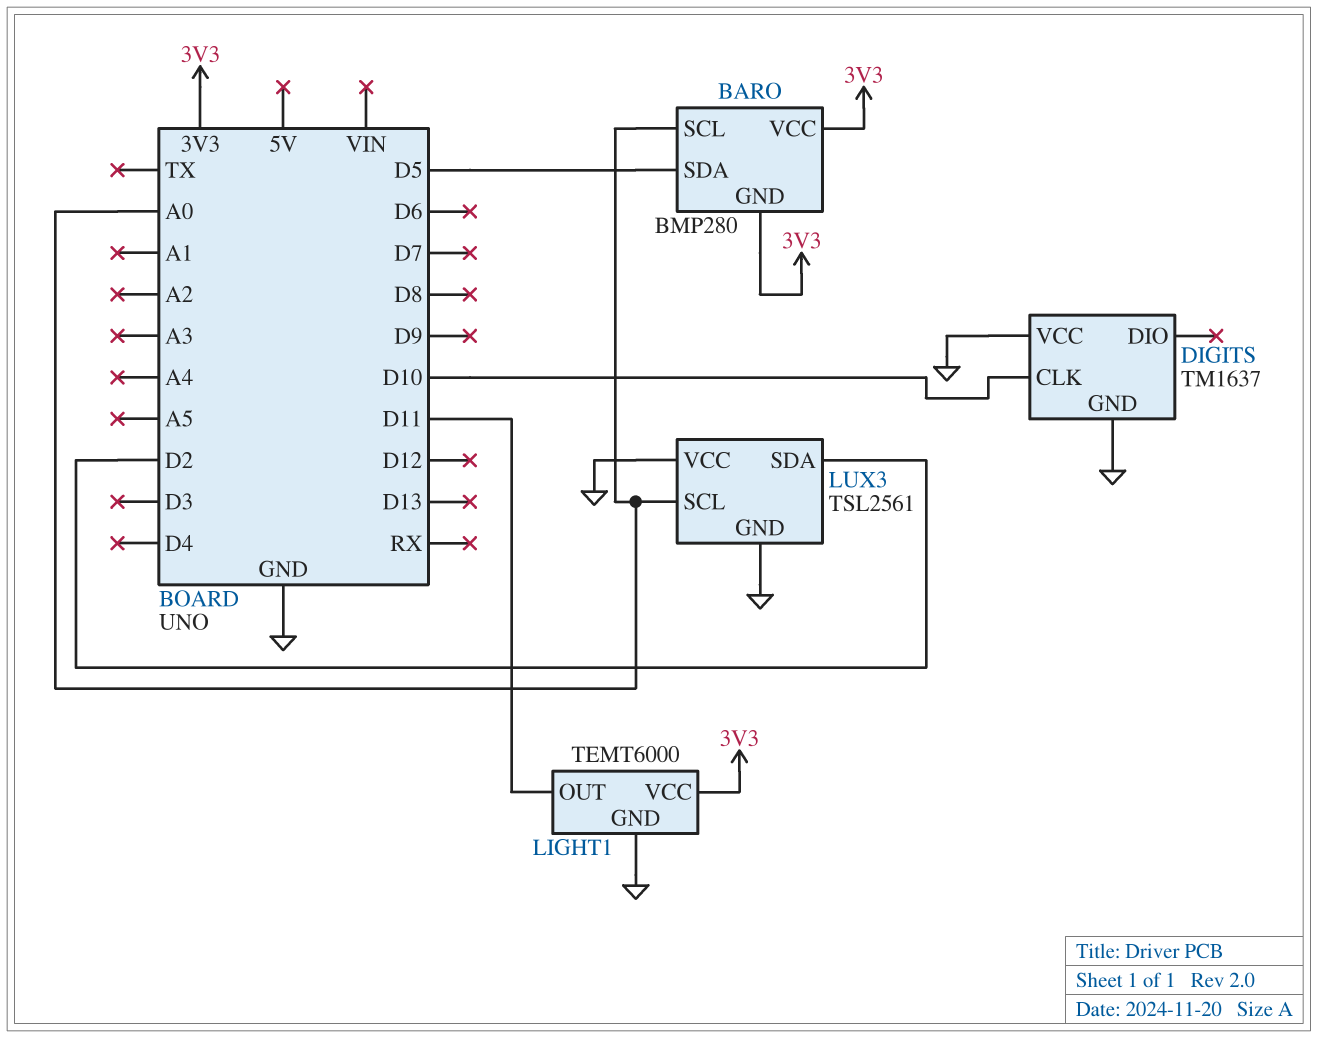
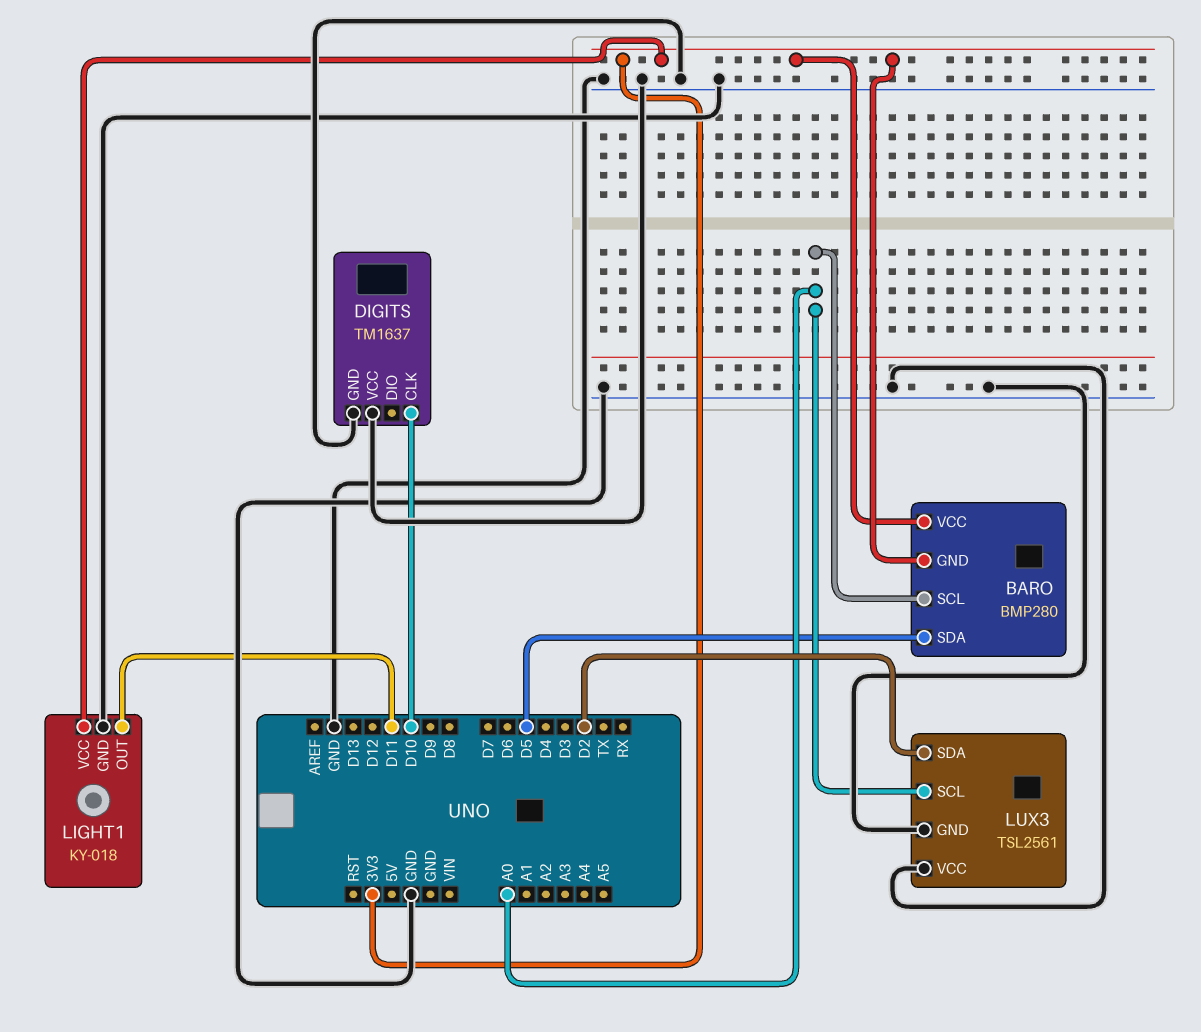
LIGHT1: TEMT6000 -> KY-018

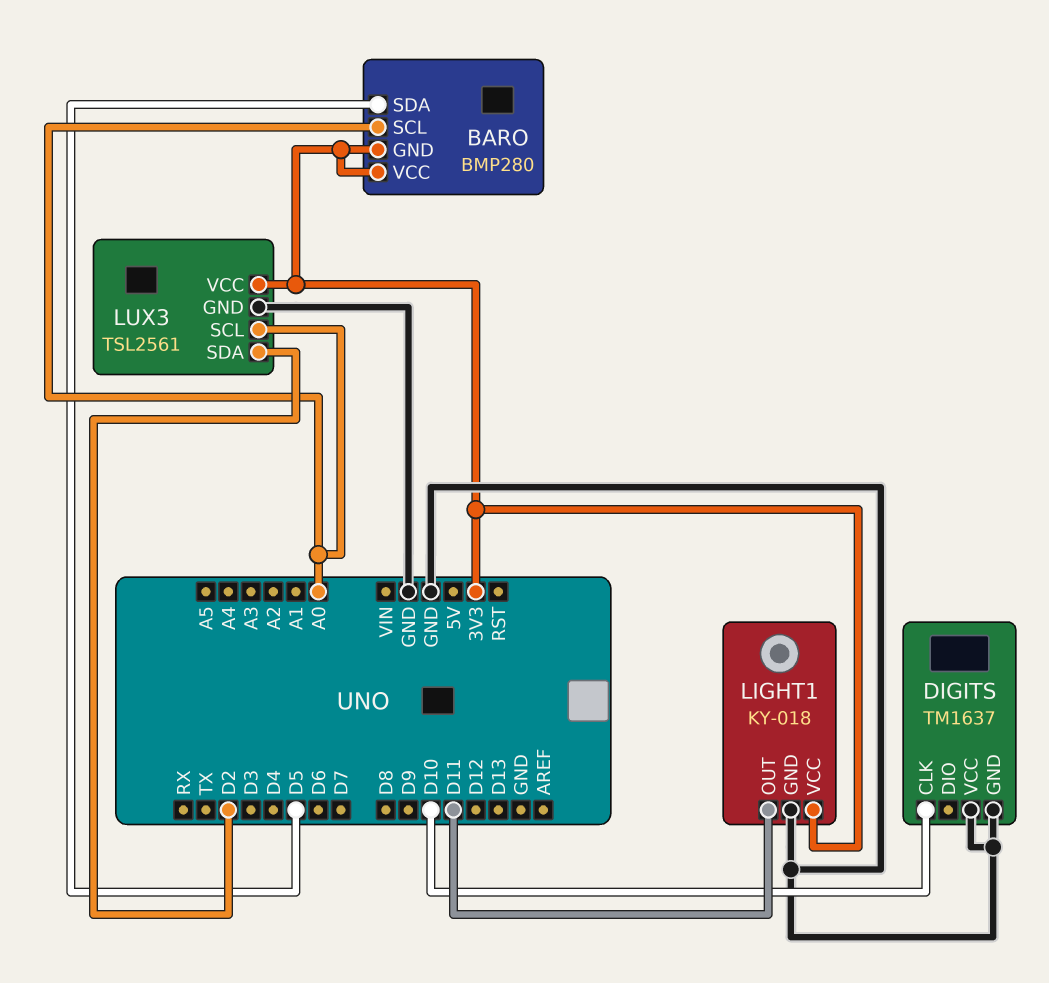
LUX3 pin VCC: GND -> 3V3

